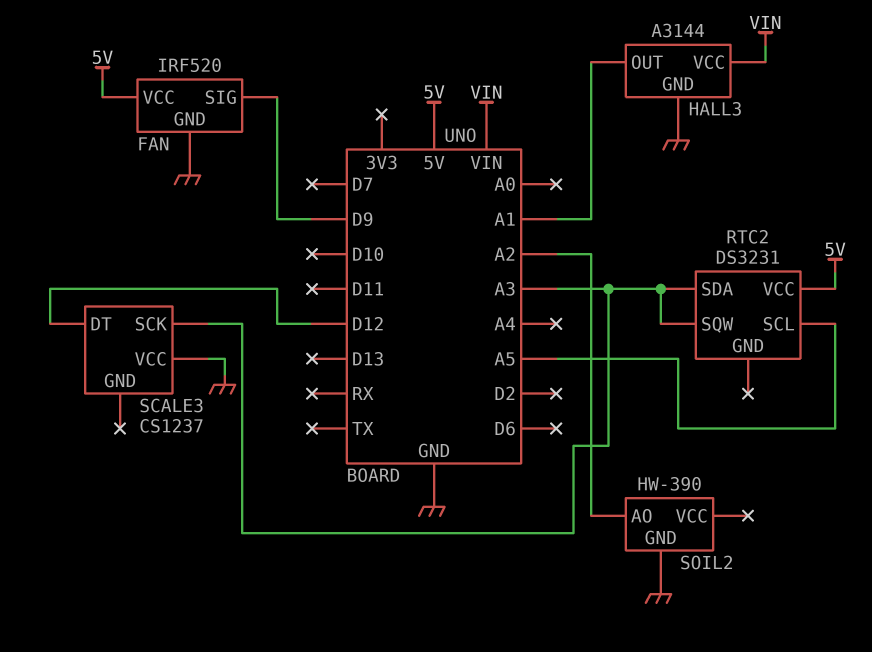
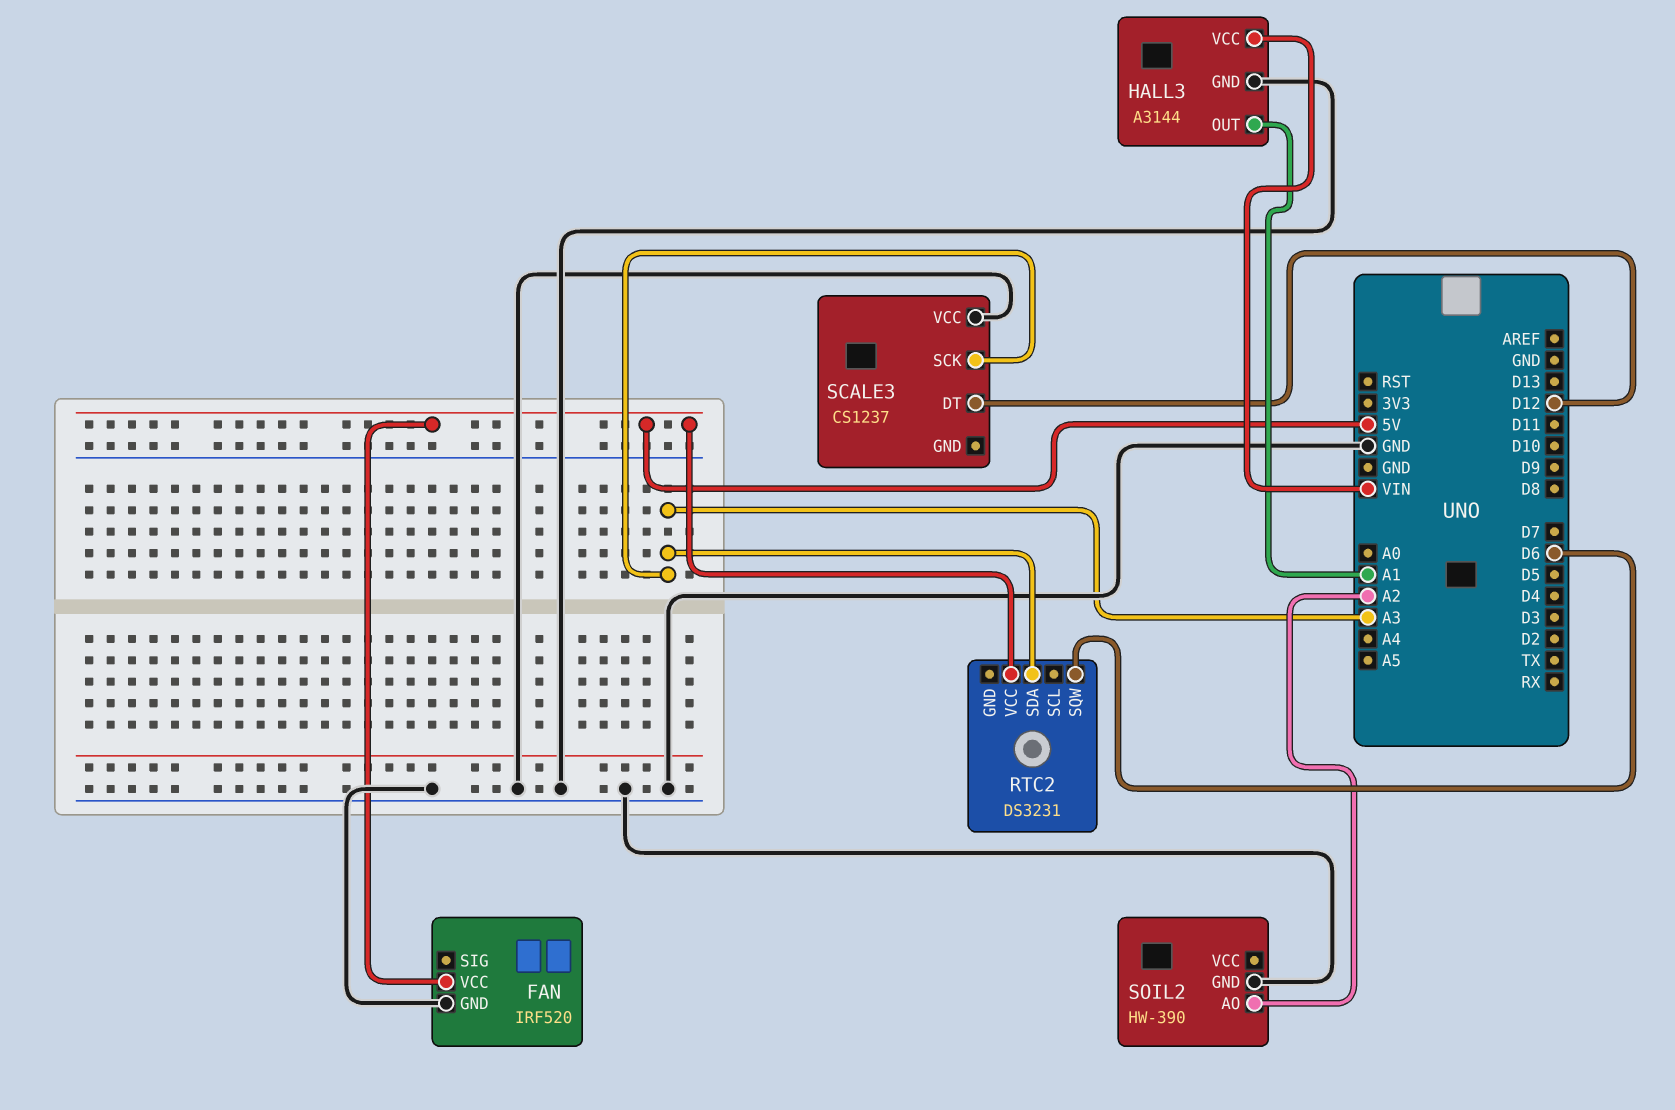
FAN pin SIG: D9 -> none
RTC2 pin SCL: A5 -> none
RTC2 pin SQW: A3 -> D6

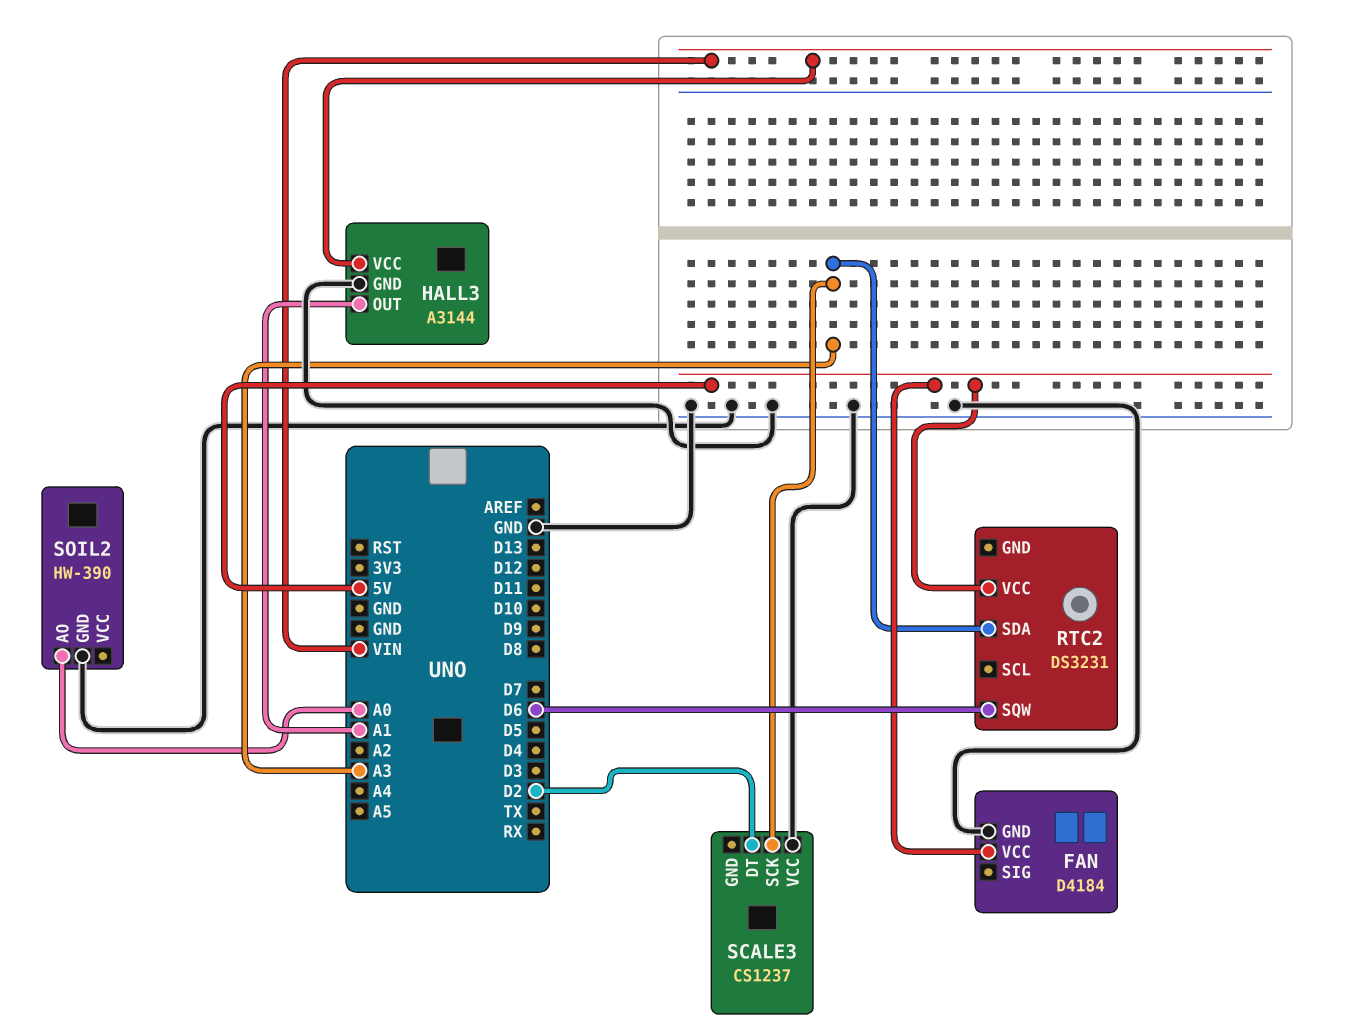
FAN: IRF520 -> D4184
SCALE3 pin DT: D12 -> D2
SOIL2 pin AO: A2 -> A0

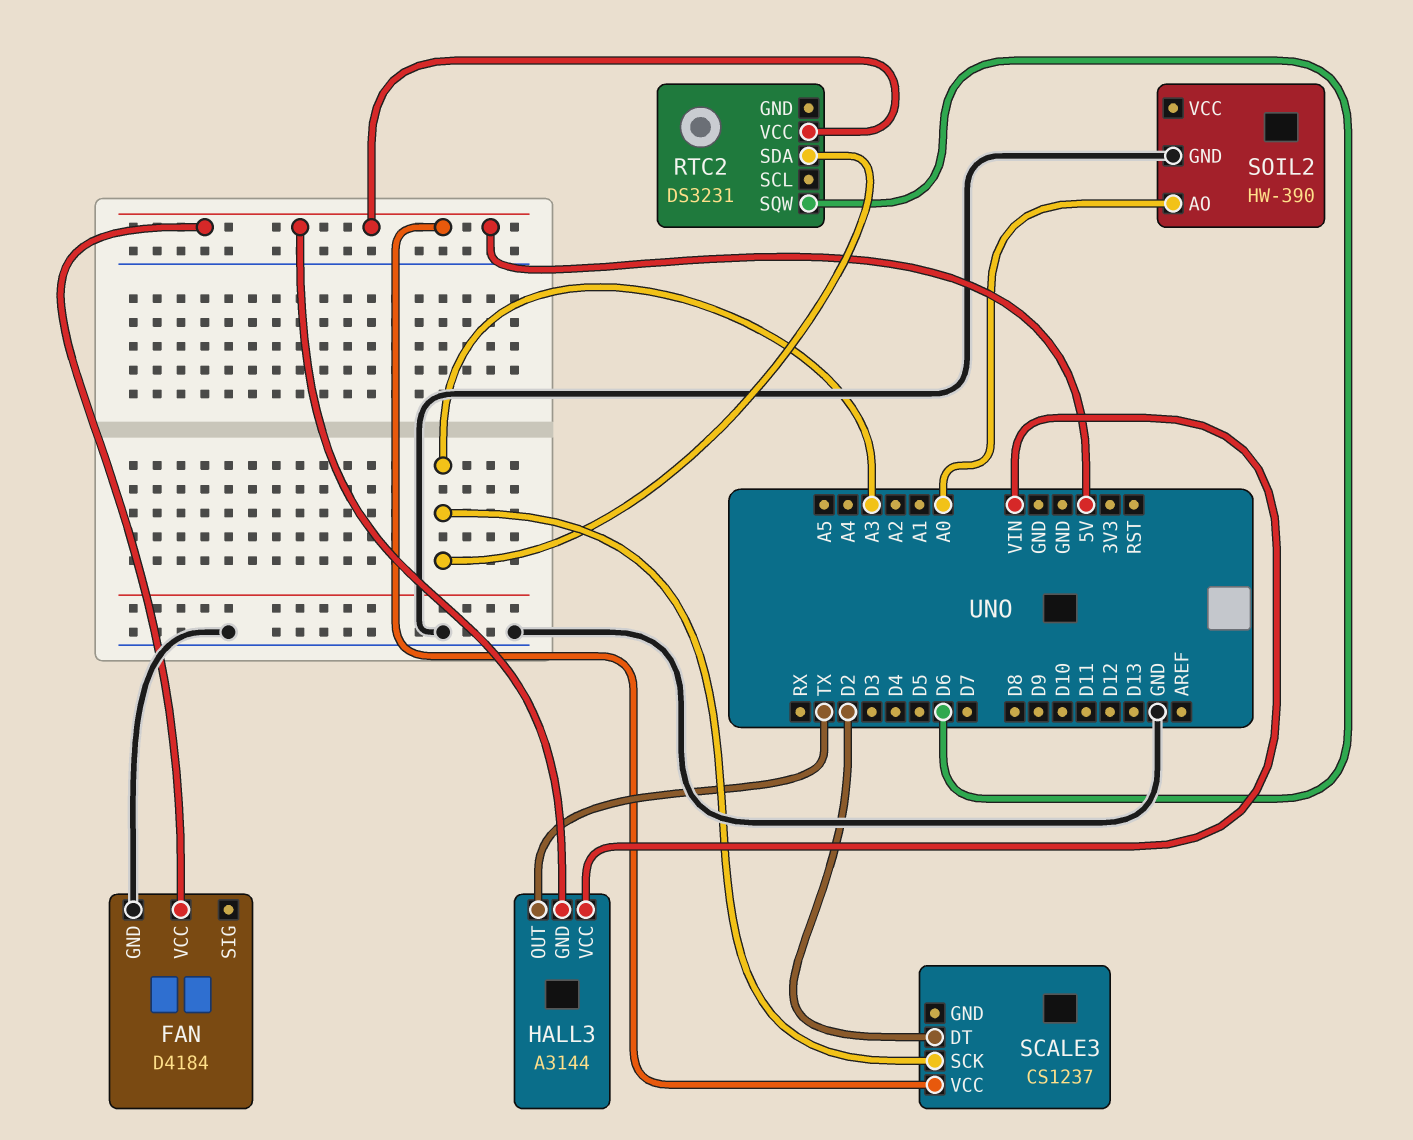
HALL3 pin GND: GND -> 5V
HALL3 pin OUT: A1 -> TX
SCALE3 pin VCC: GND -> 5V

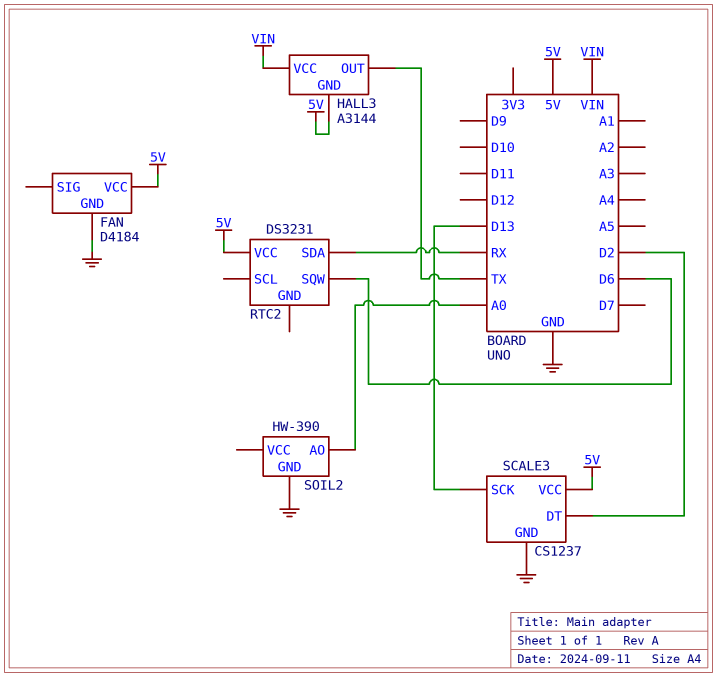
RTC2 pin SDA: A3 -> RX
SCALE3 pin GND: none -> GND
SCALE3 pin SCK: A3 -> D13

